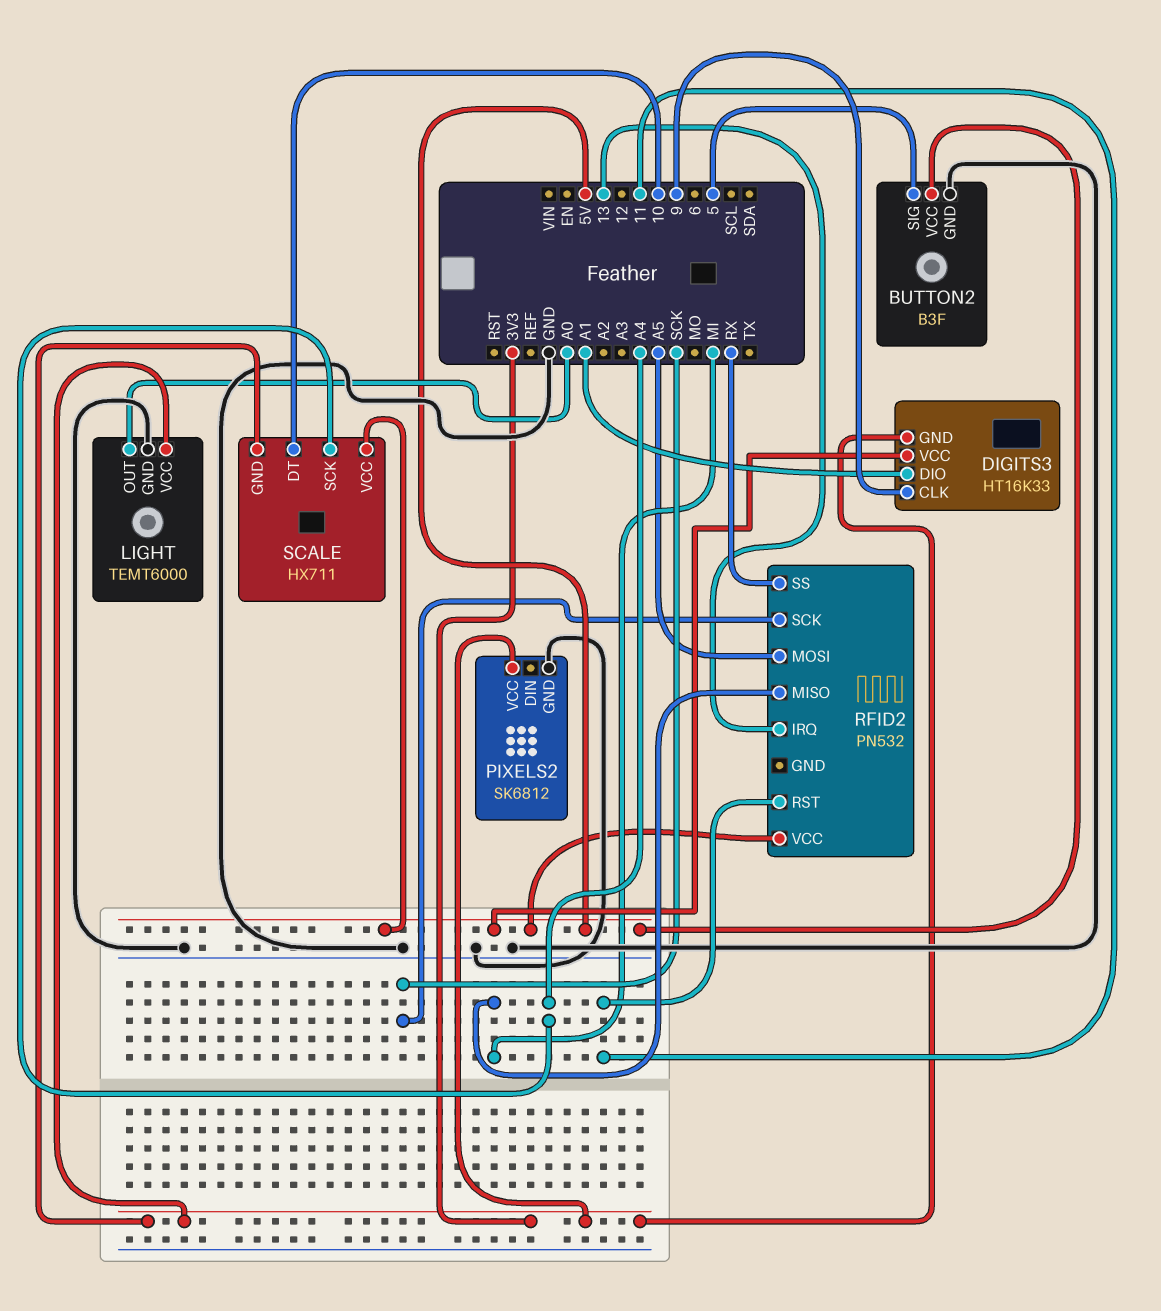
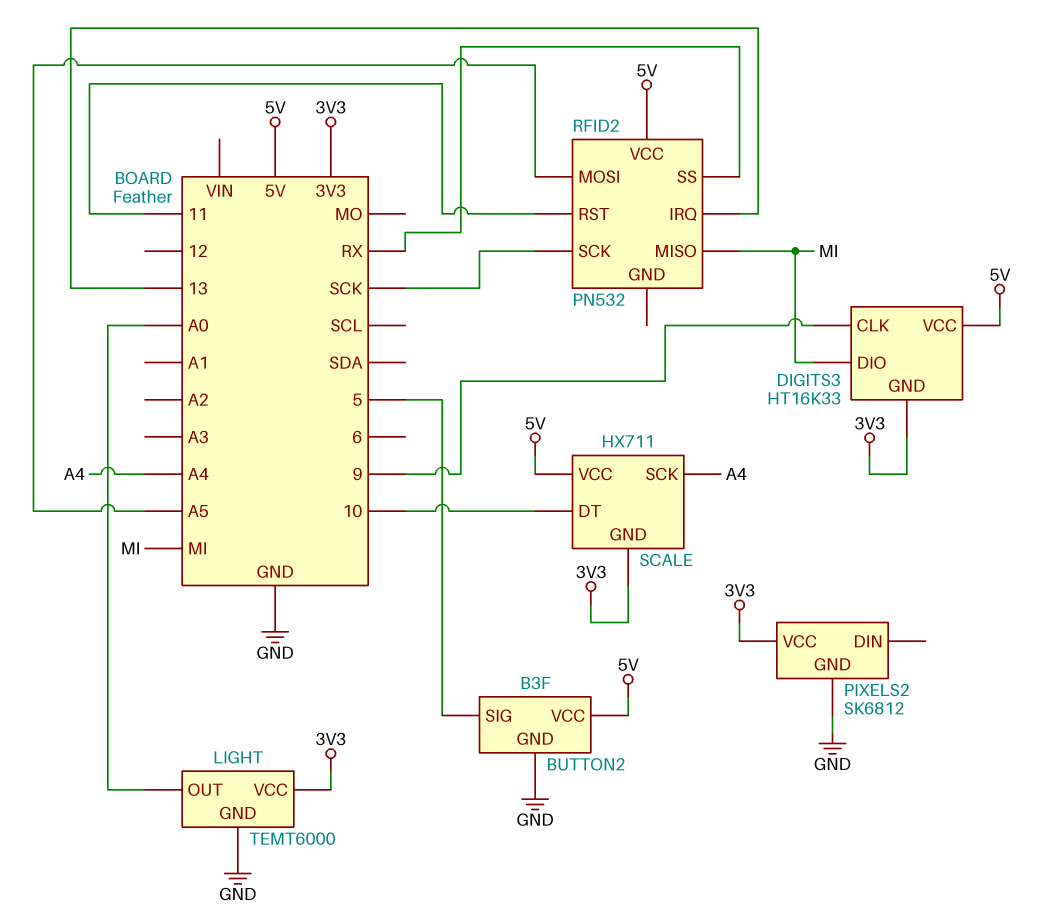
DIGITS3 pin DIO: A1 -> MI

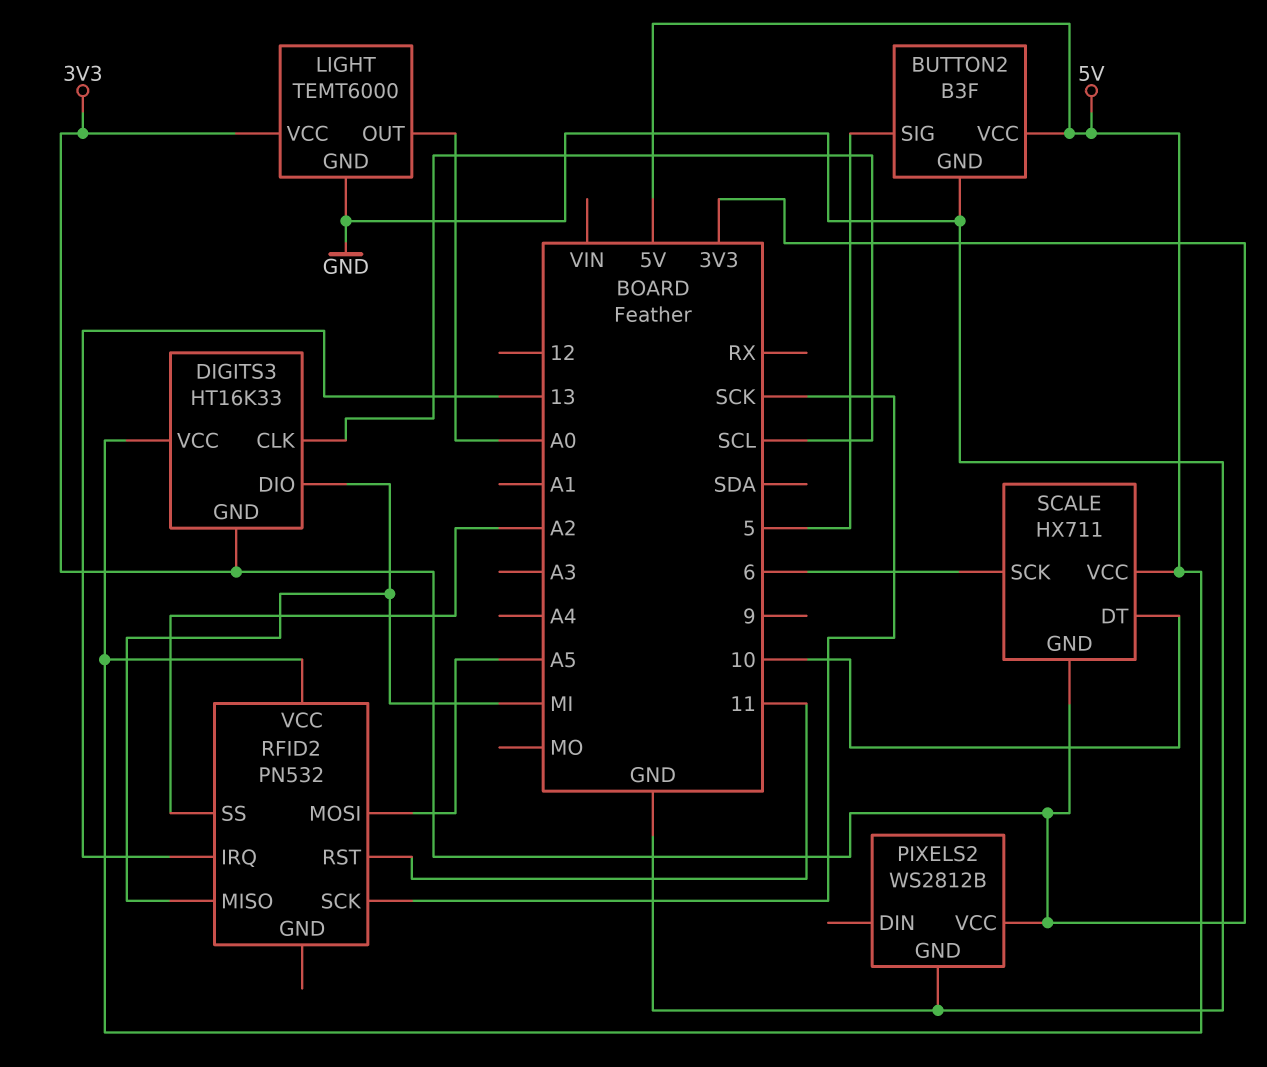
DIGITS3 pin CLK: 9 -> SCL
PIXELS2: SK6812 -> WS2812B
RFID2 pin SS: RX -> A2
SCALE pin SCK: A4 -> 6

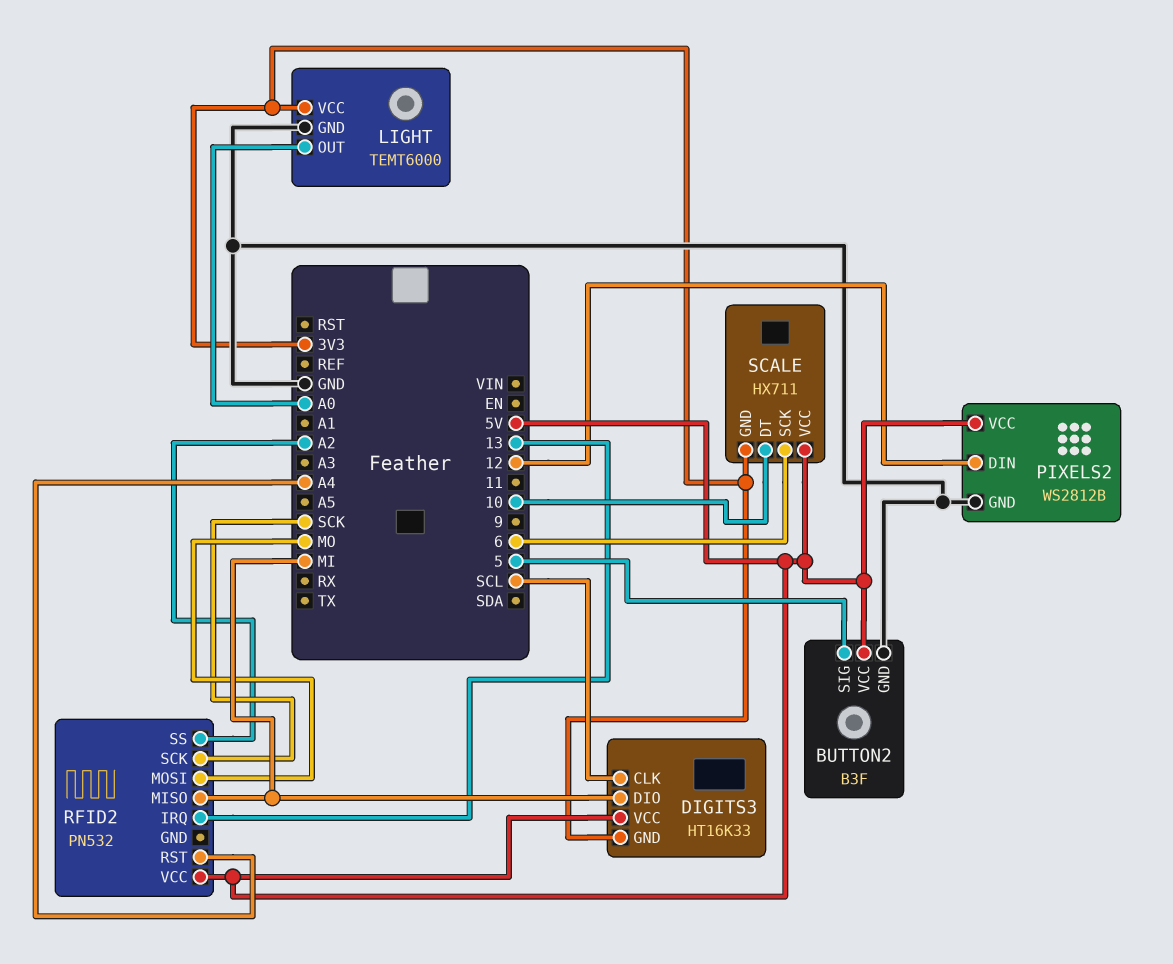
PIXELS2 pin DIN: none -> 12
PIXELS2 pin VCC: 3V3 -> 5V
RFID2 pin MOSI: A5 -> MO
RFID2 pin RST: 11 -> A4

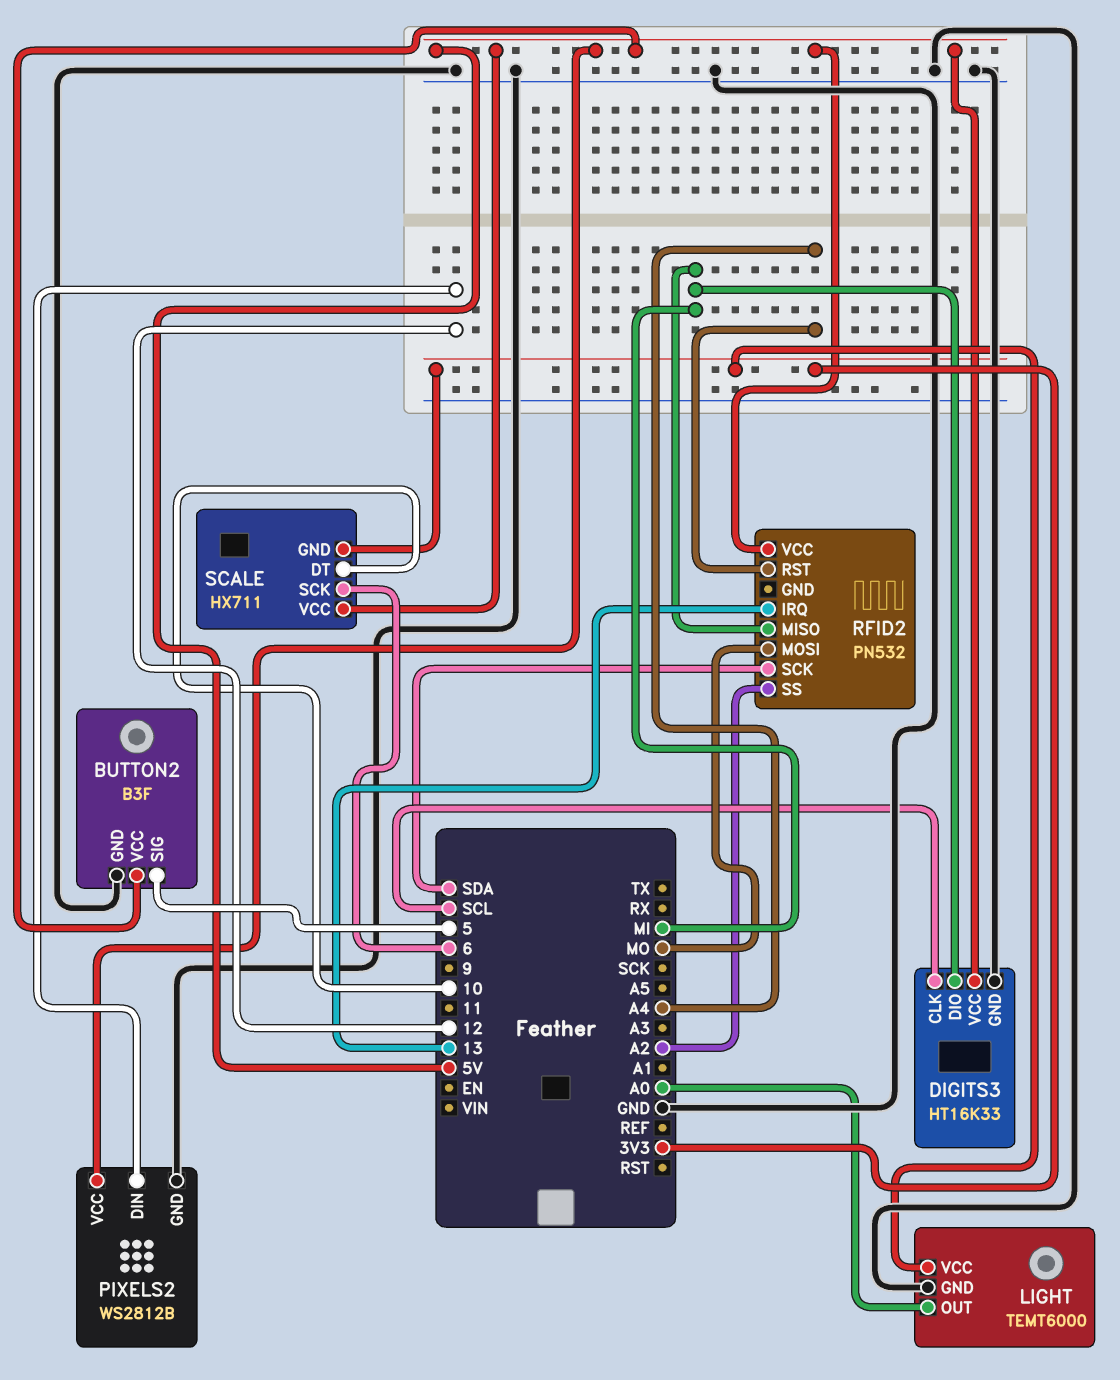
DIGITS3 pin GND: 3V3 -> GND
RFID2 pin SCK: SCK -> SDA

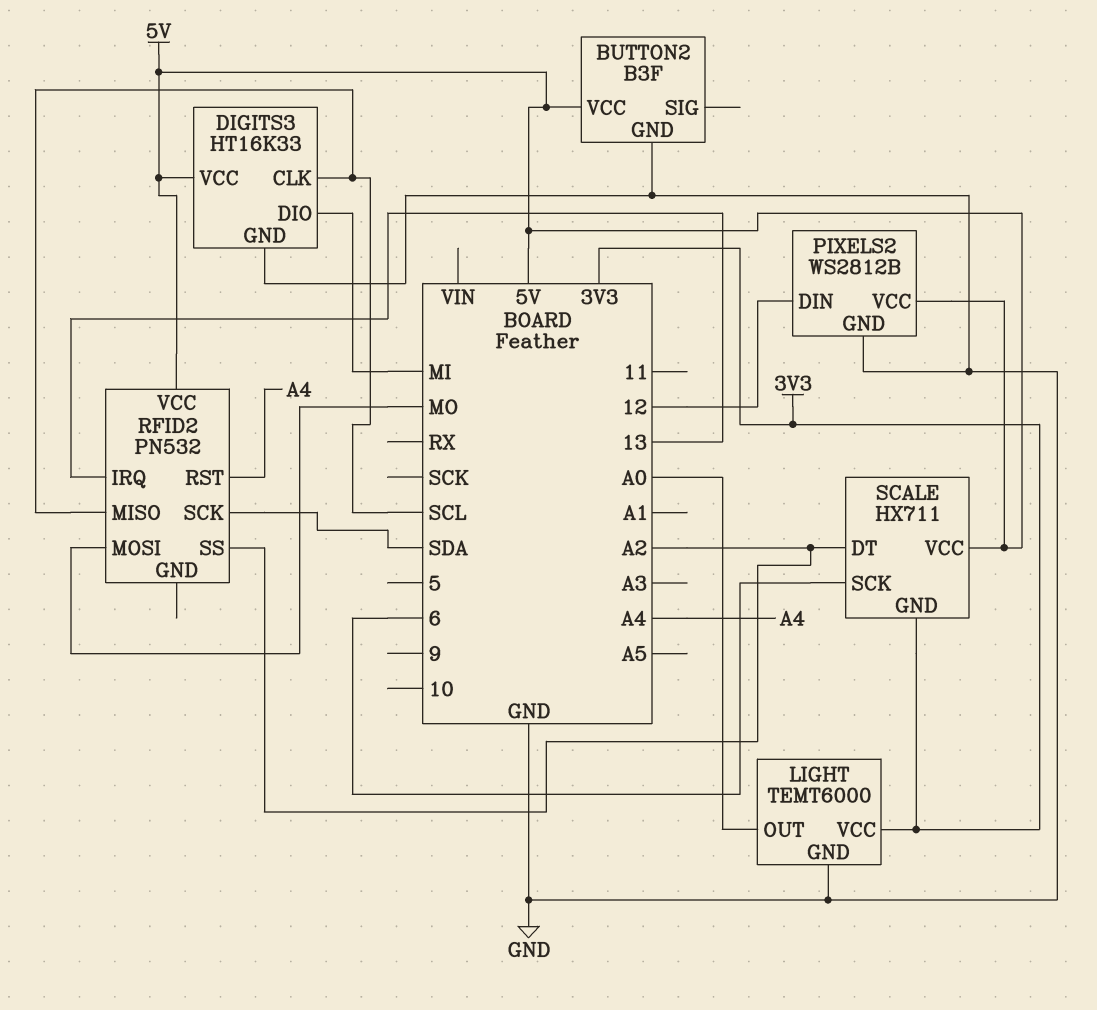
BUTTON2 pin SIG: 5 -> none
RFID2 pin MISO: MI -> SCL
SCALE pin DT: 10 -> A2

